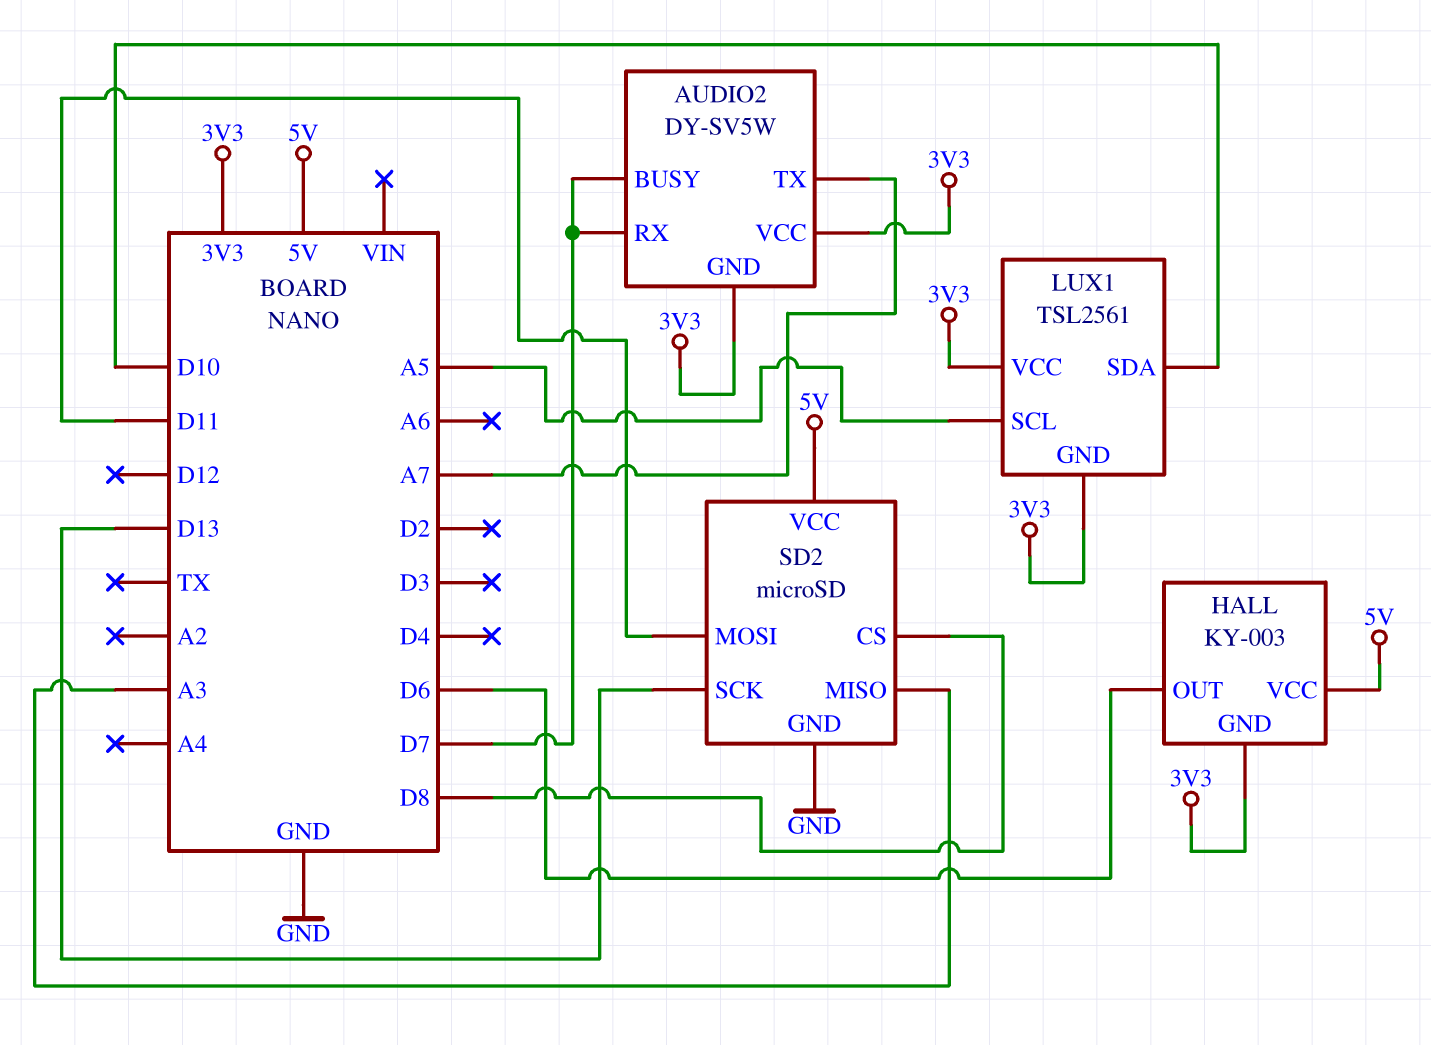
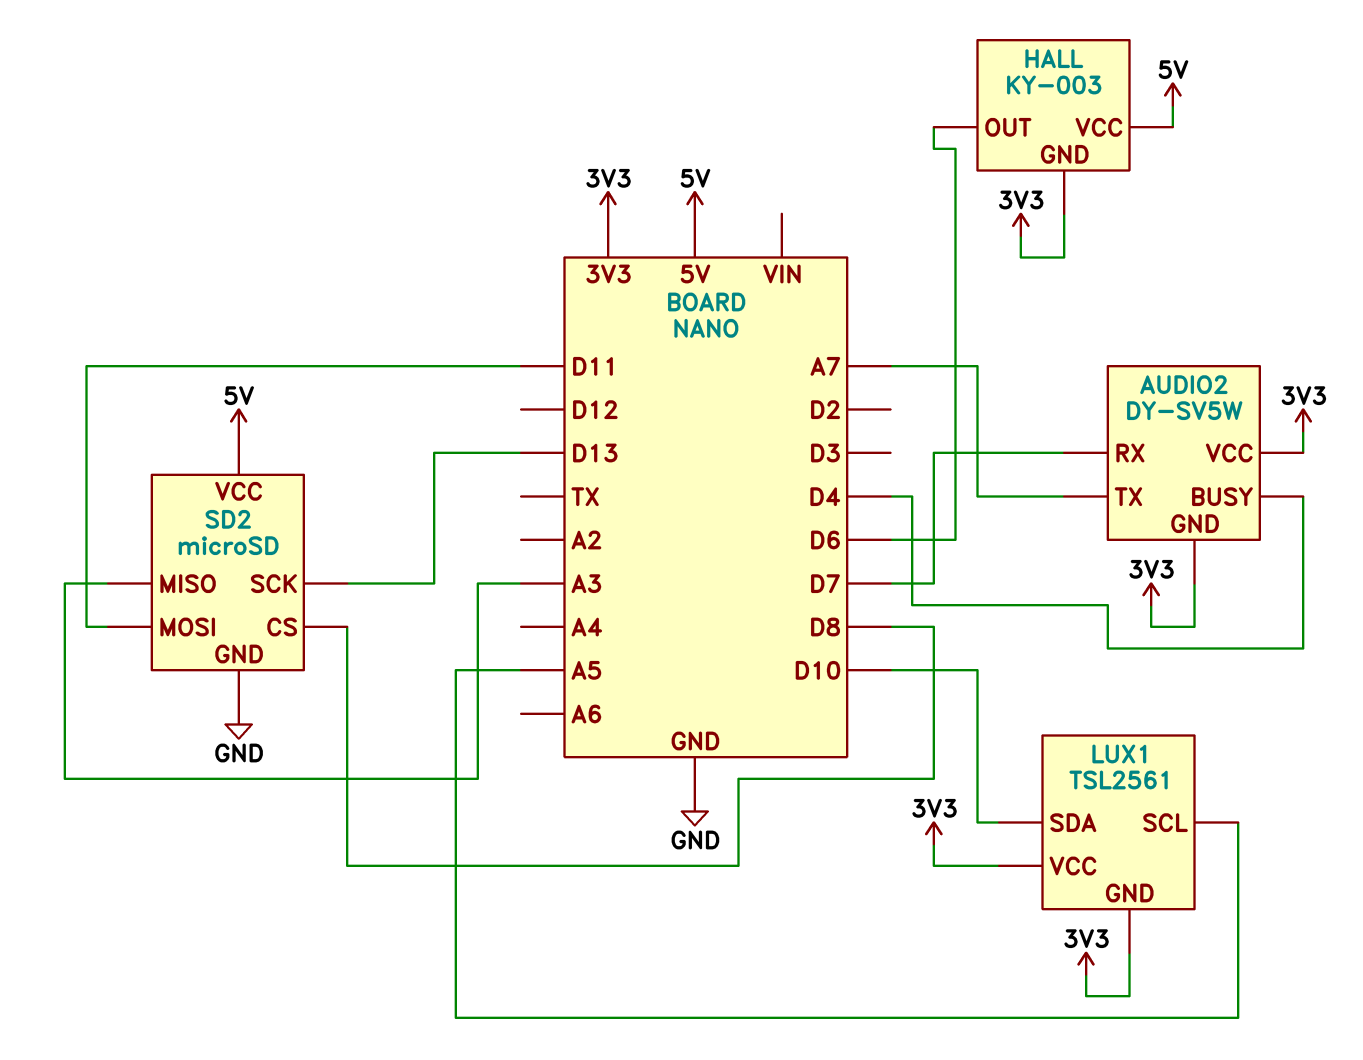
AUDIO2 pin BUSY: D7 -> D4

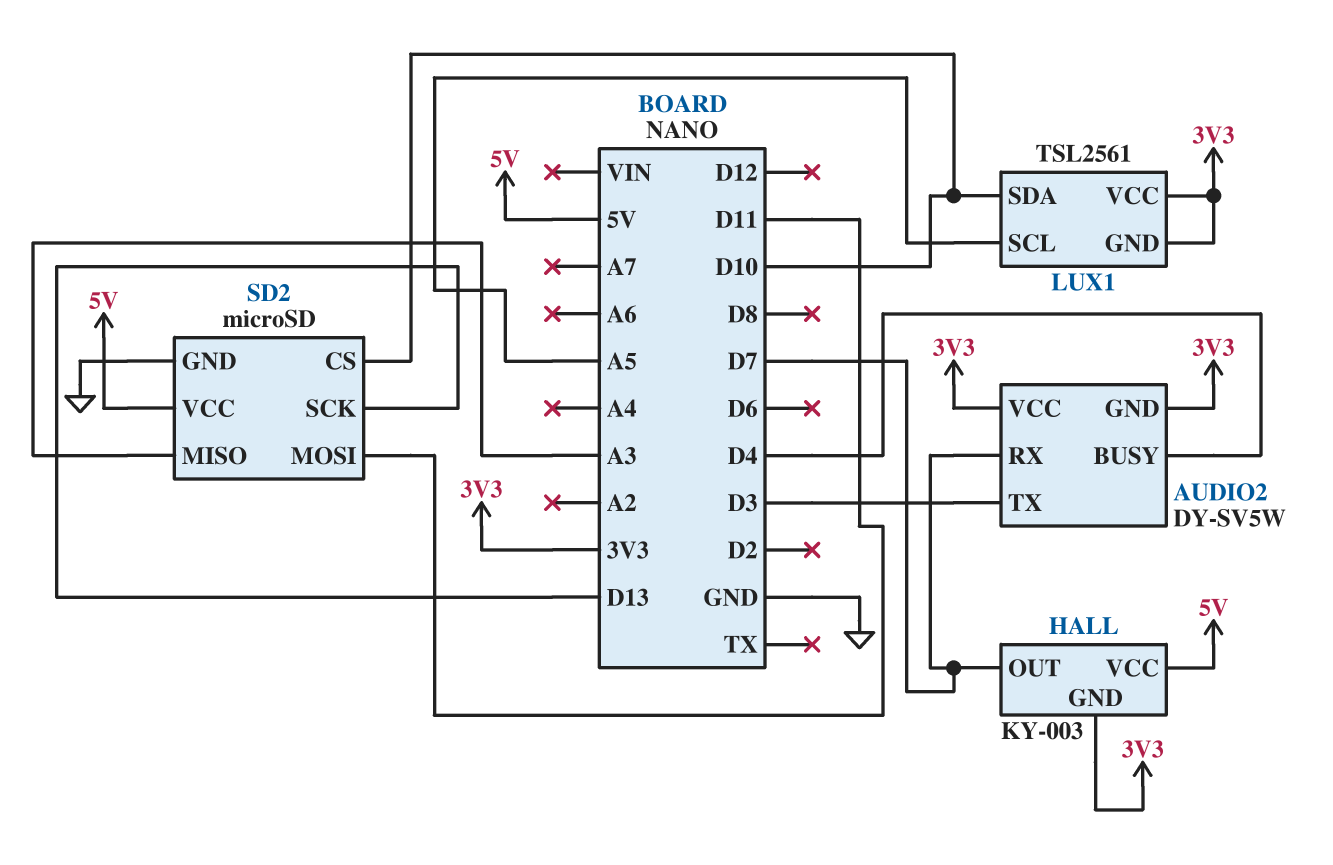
AUDIO2 pin TX: A7 -> D3
HALL pin OUT: D6 -> D7
SD2 pin CS: D8 -> D10

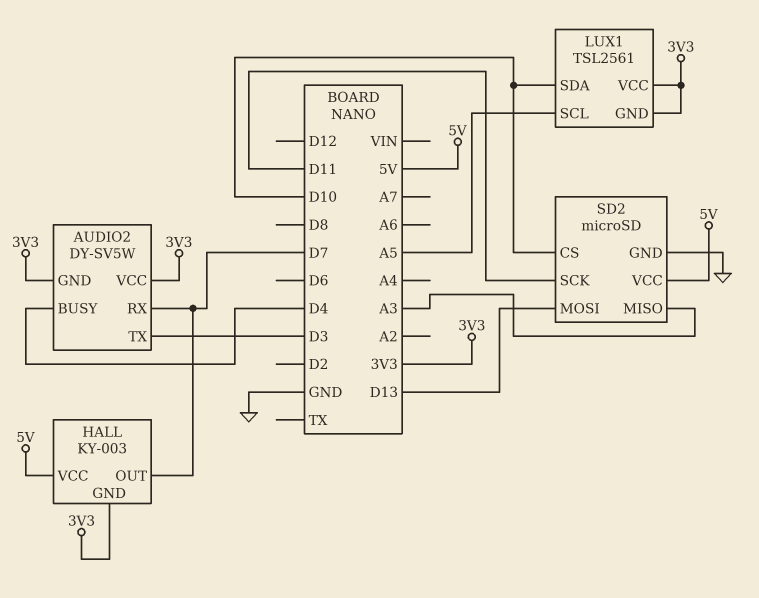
SD2 pin MOSI: D11 -> D13
SD2 pin SCK: D13 -> D11

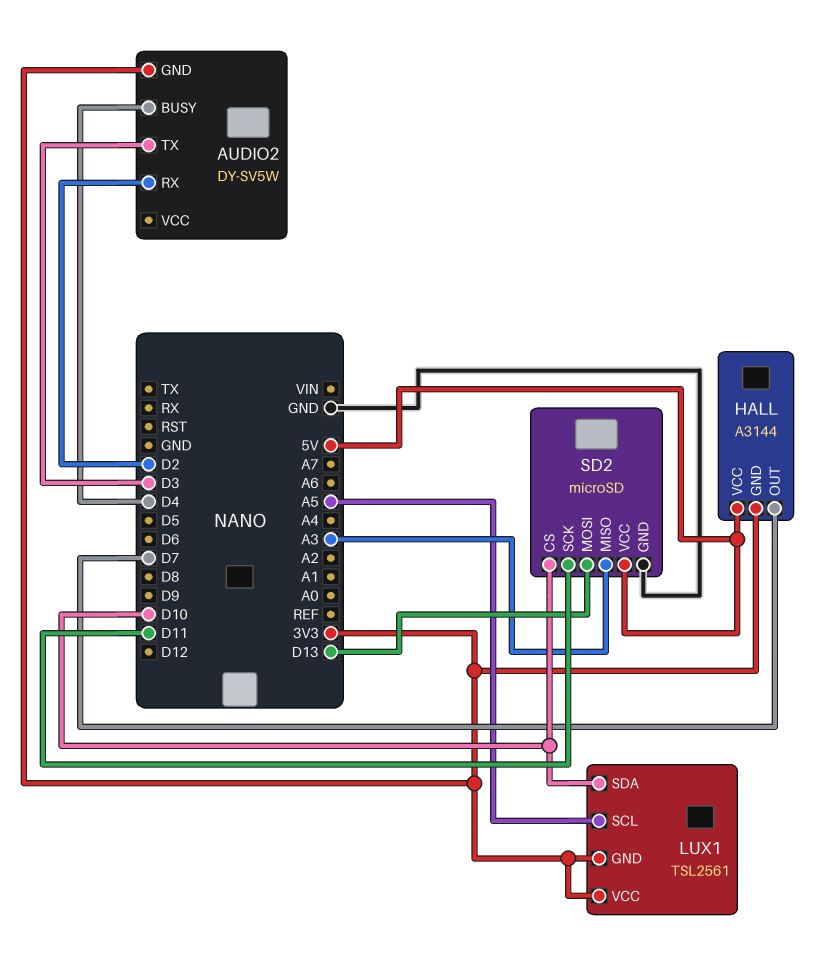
AUDIO2 pin RX: D7 -> D2
AUDIO2 pin VCC: 3V3 -> none
HALL: KY-003 -> A3144

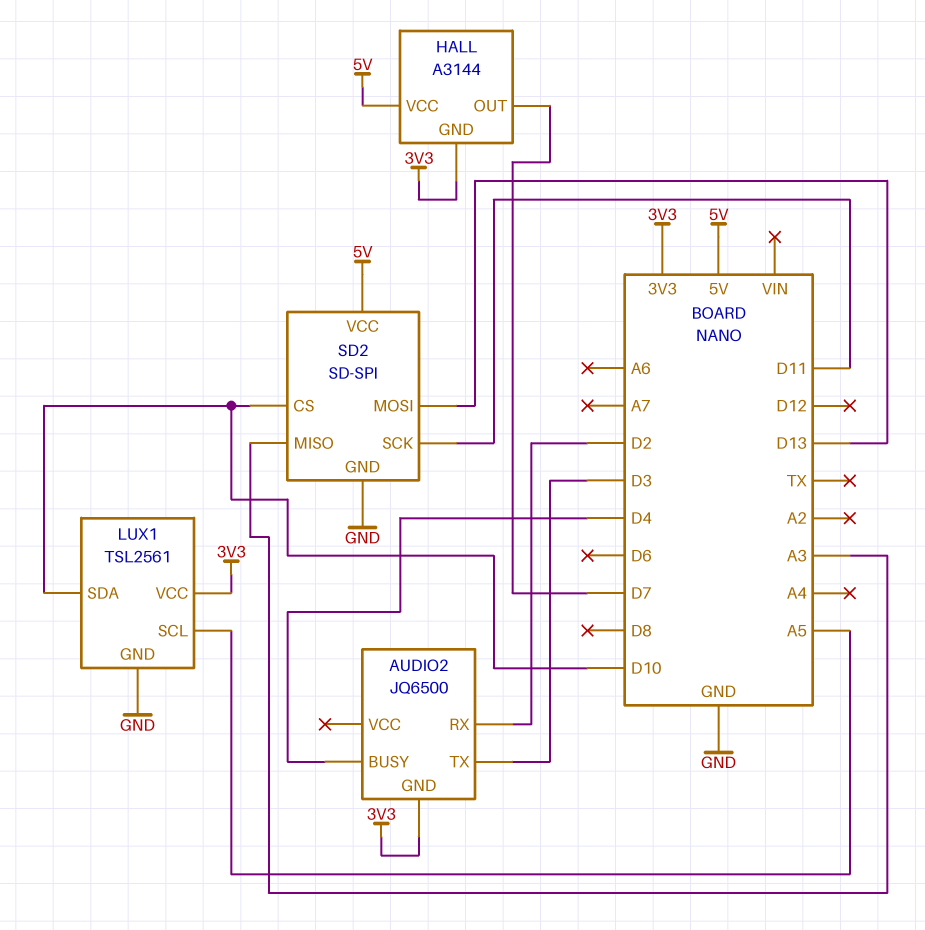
AUDIO2: DY-SV5W -> JQ6500
LUX1 pin GND: 3V3 -> GND
SD2: microSD -> SD-SPI

